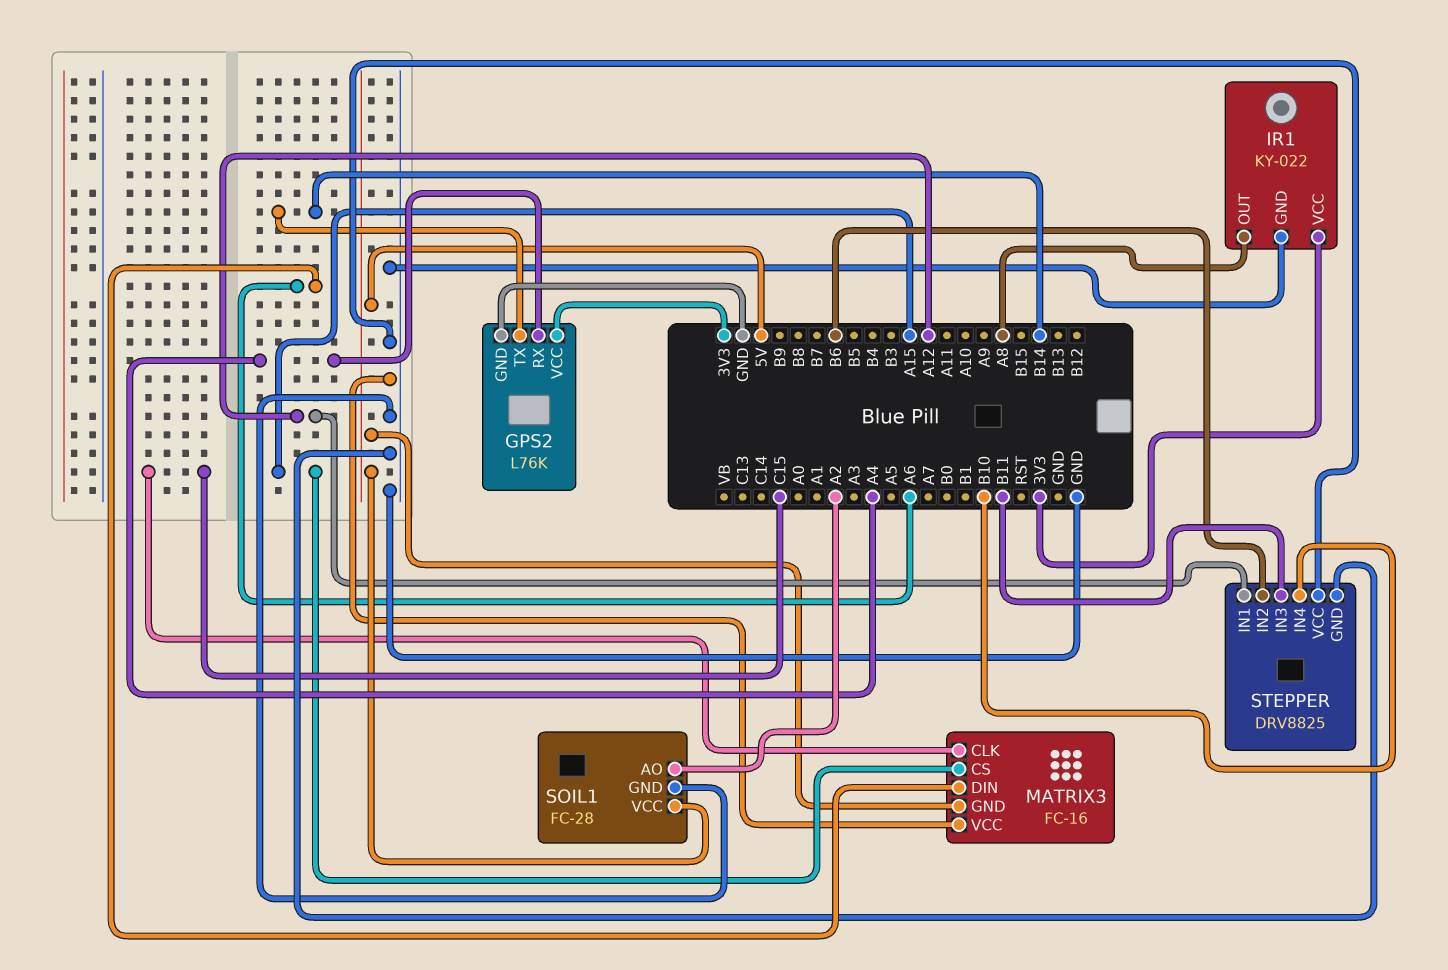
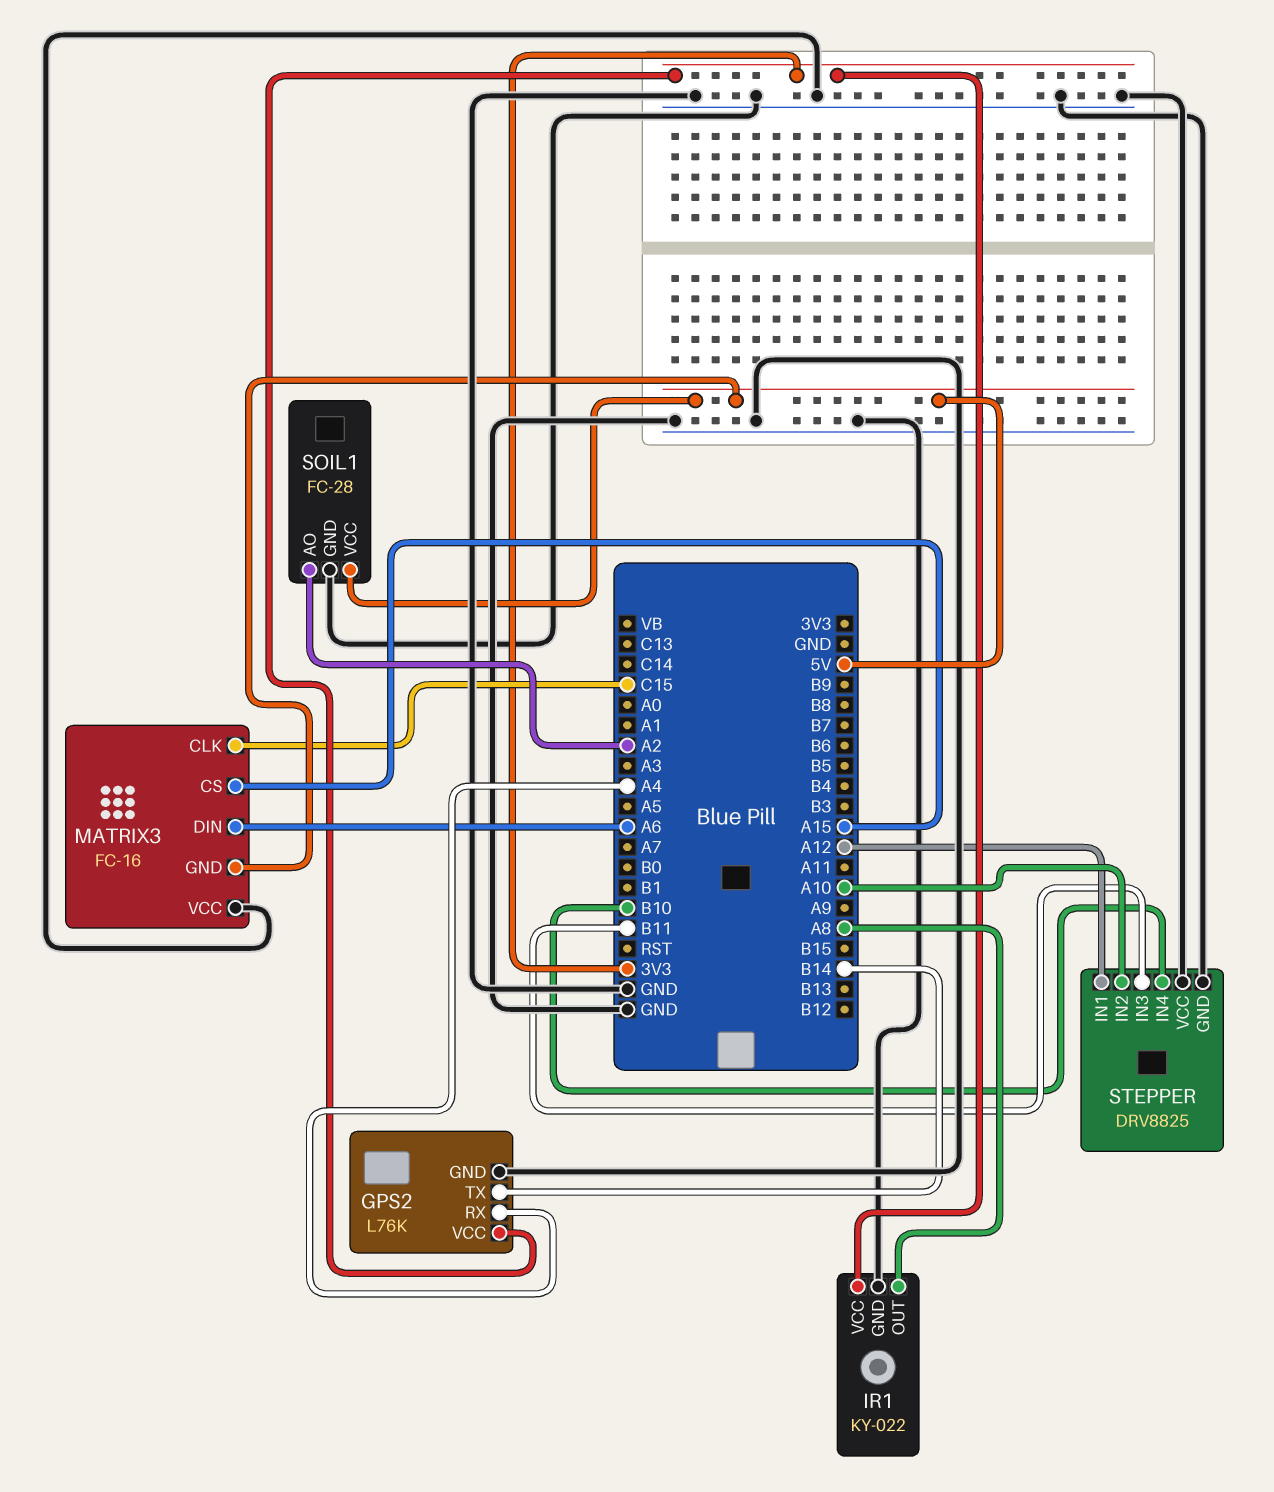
STEPPER pin IN2: B6 -> A10

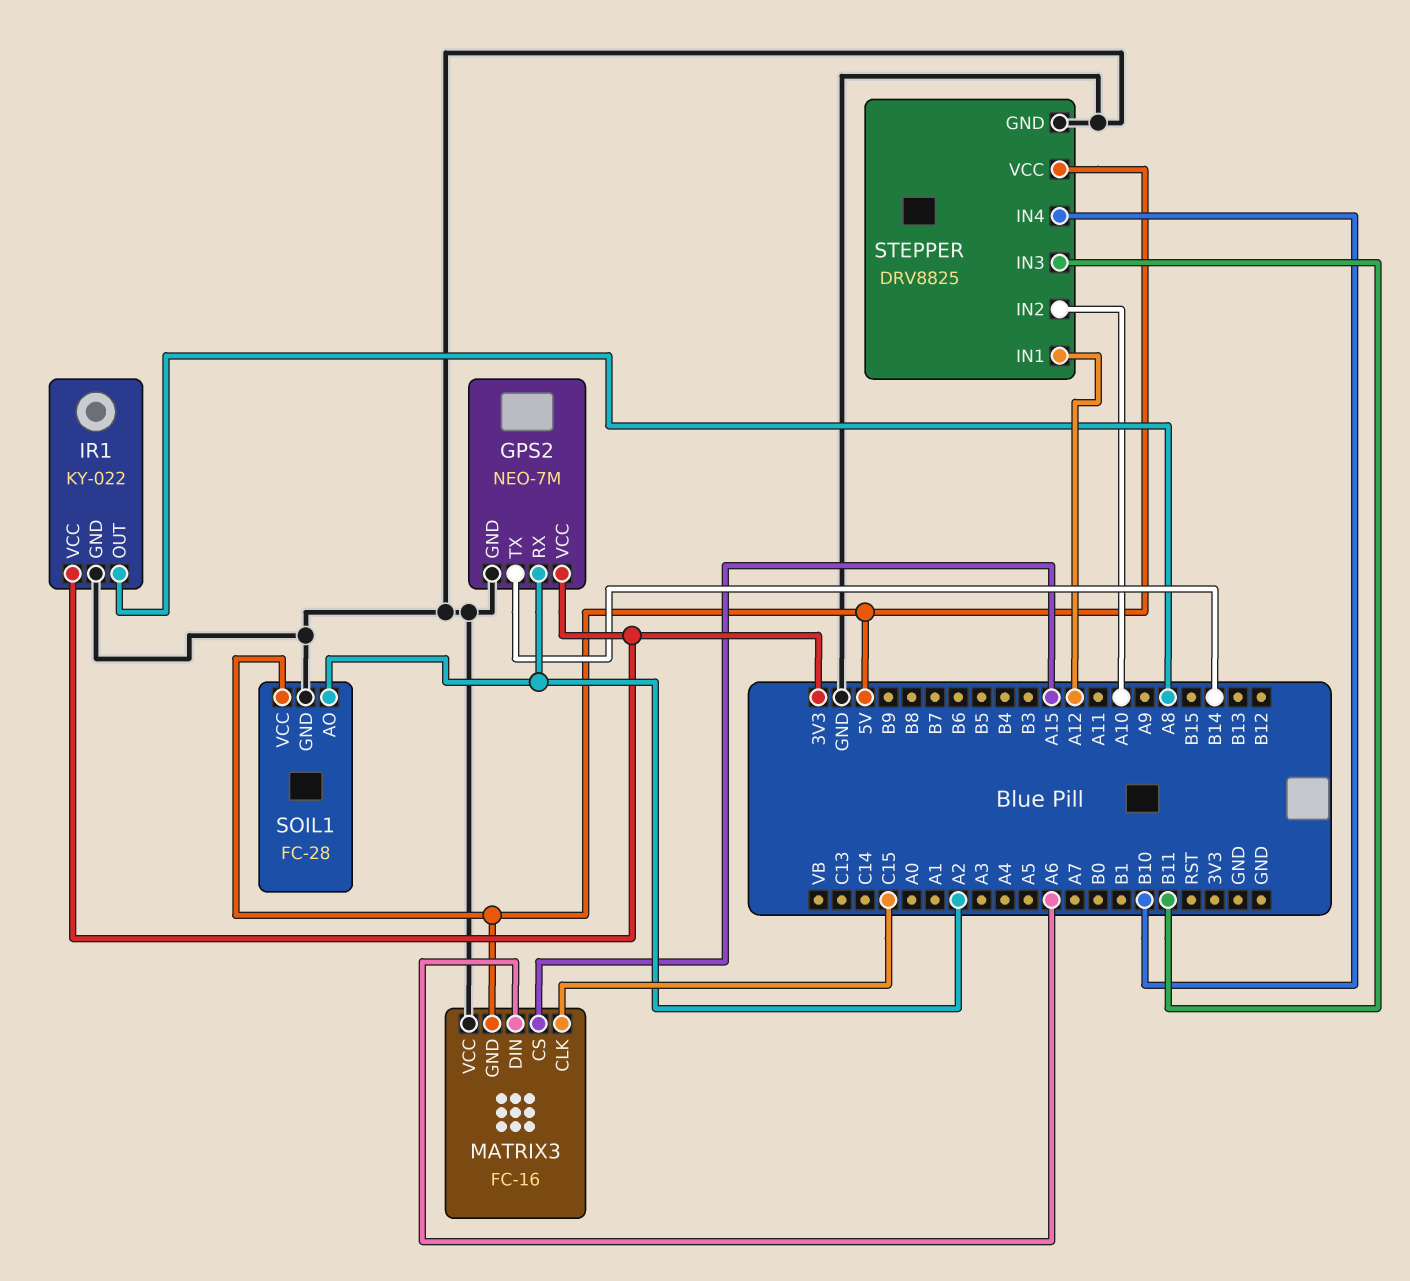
GPS2: L76K -> NEO-7M
GPS2 pin RX: A4 -> A2
STEPPER pin VCC: GND -> 5V

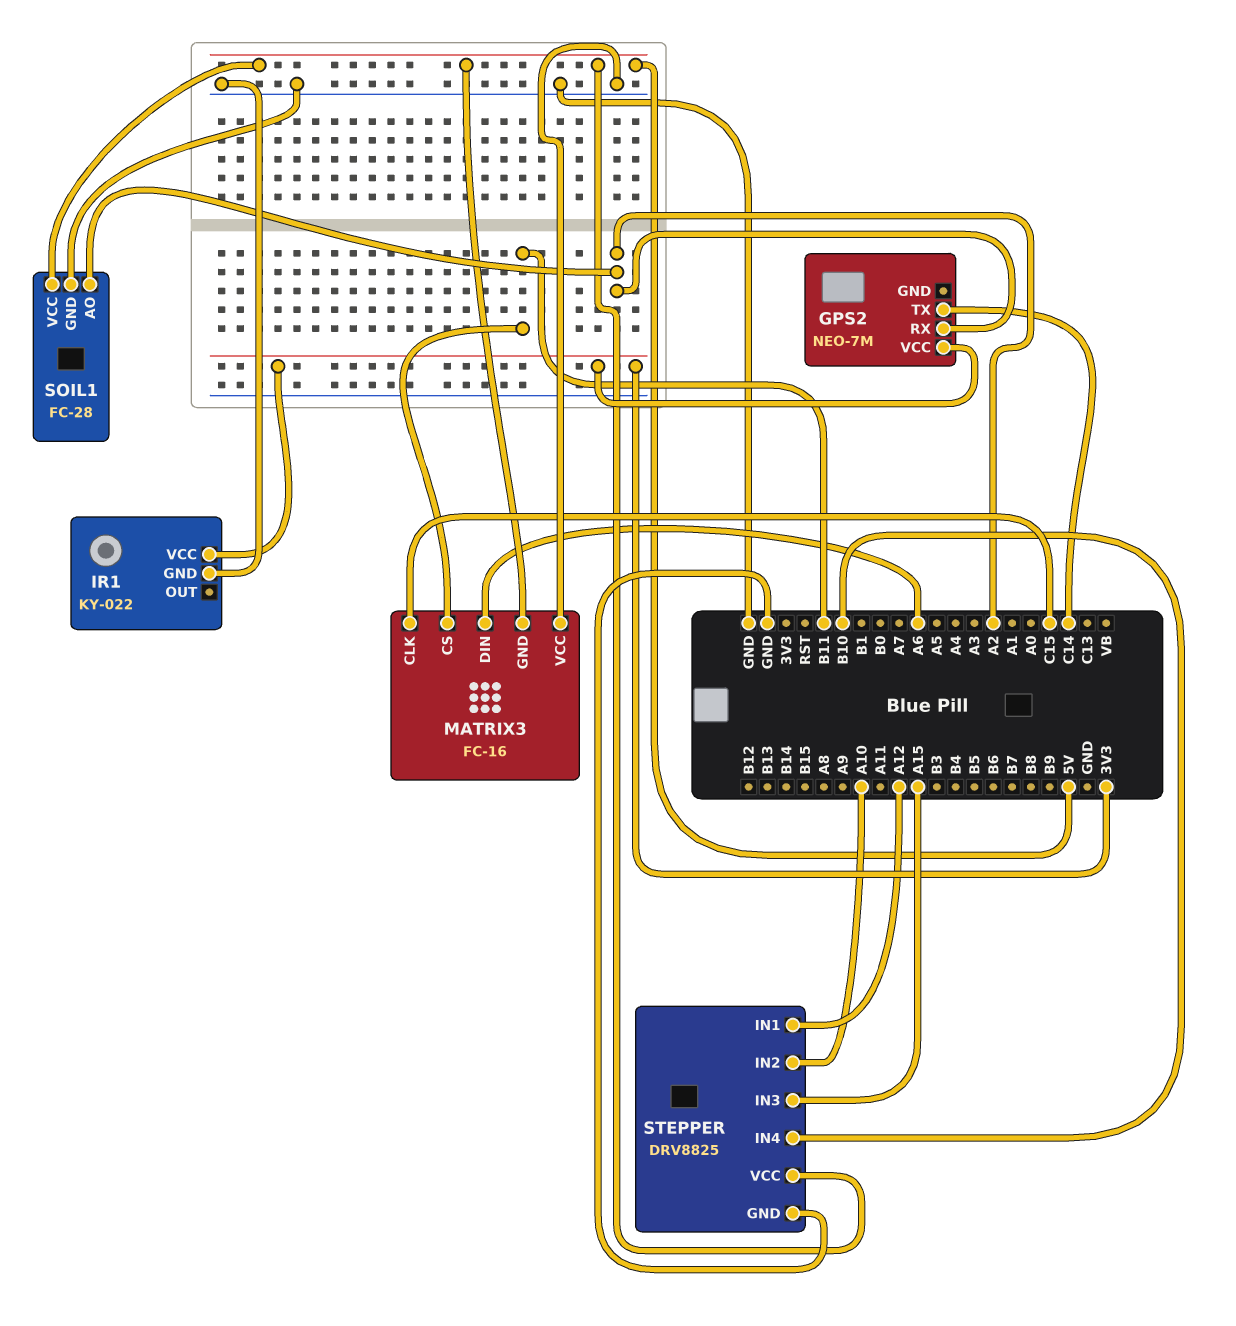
GPS2 pin GND: GND -> none
GPS2 pin TX: B14 -> C14
IR1 pin OUT: A8 -> none
MATRIX3 pin CS: A15 -> B11
STEPPER pin IN3: B11 -> A15

